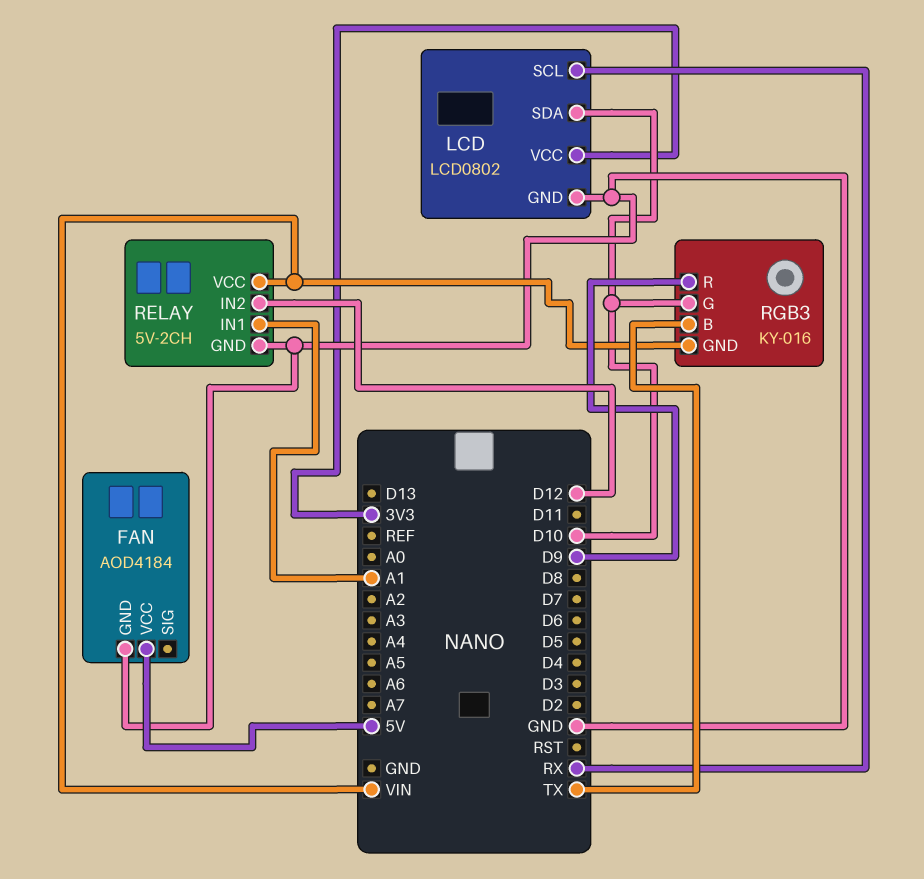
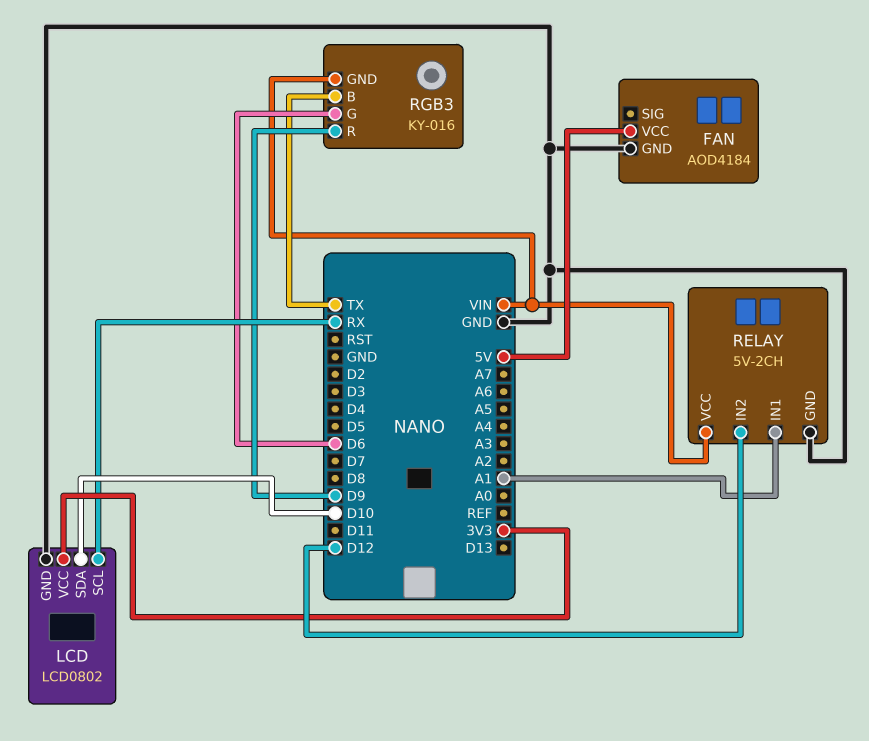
RGB3 pin G: D10 -> D6

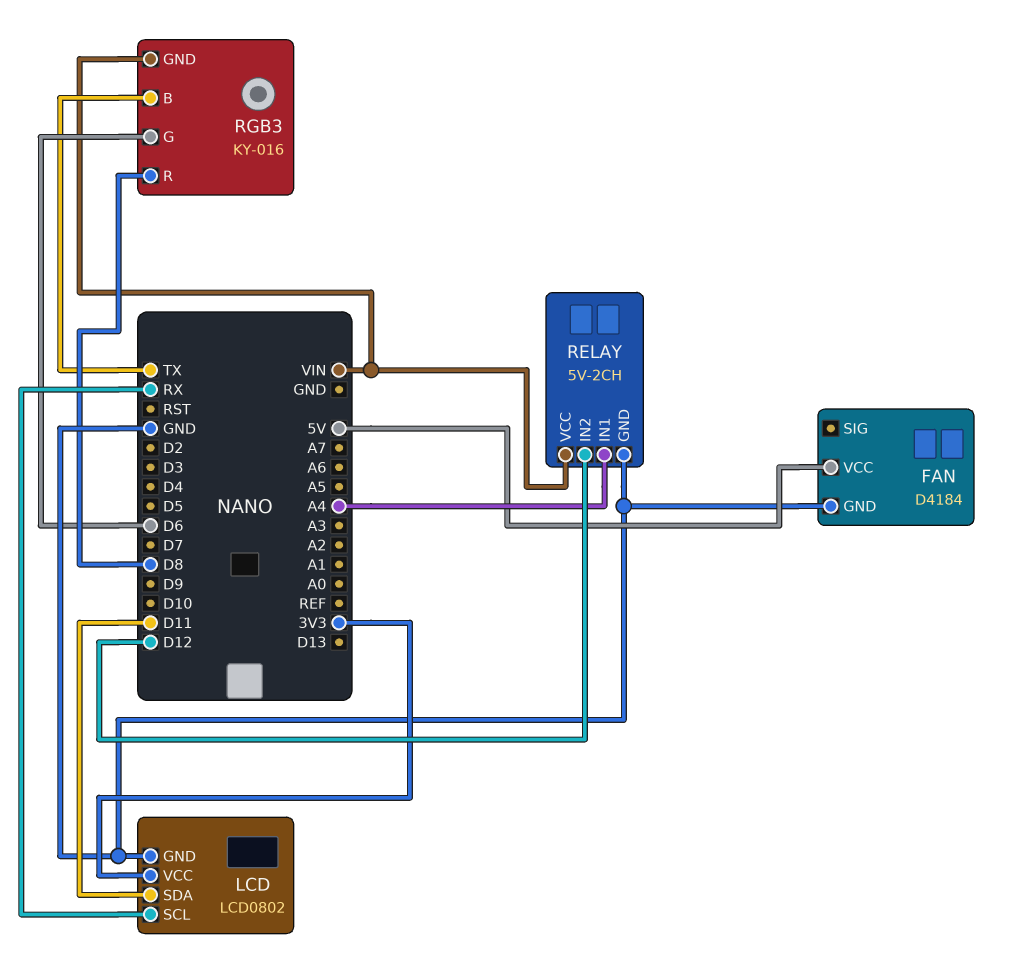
FAN: AOD4184 -> D4184
LCD pin SDA: D10 -> D11
RELAY pin IN1: A1 -> A4
RGB3 pin R: D9 -> D8

